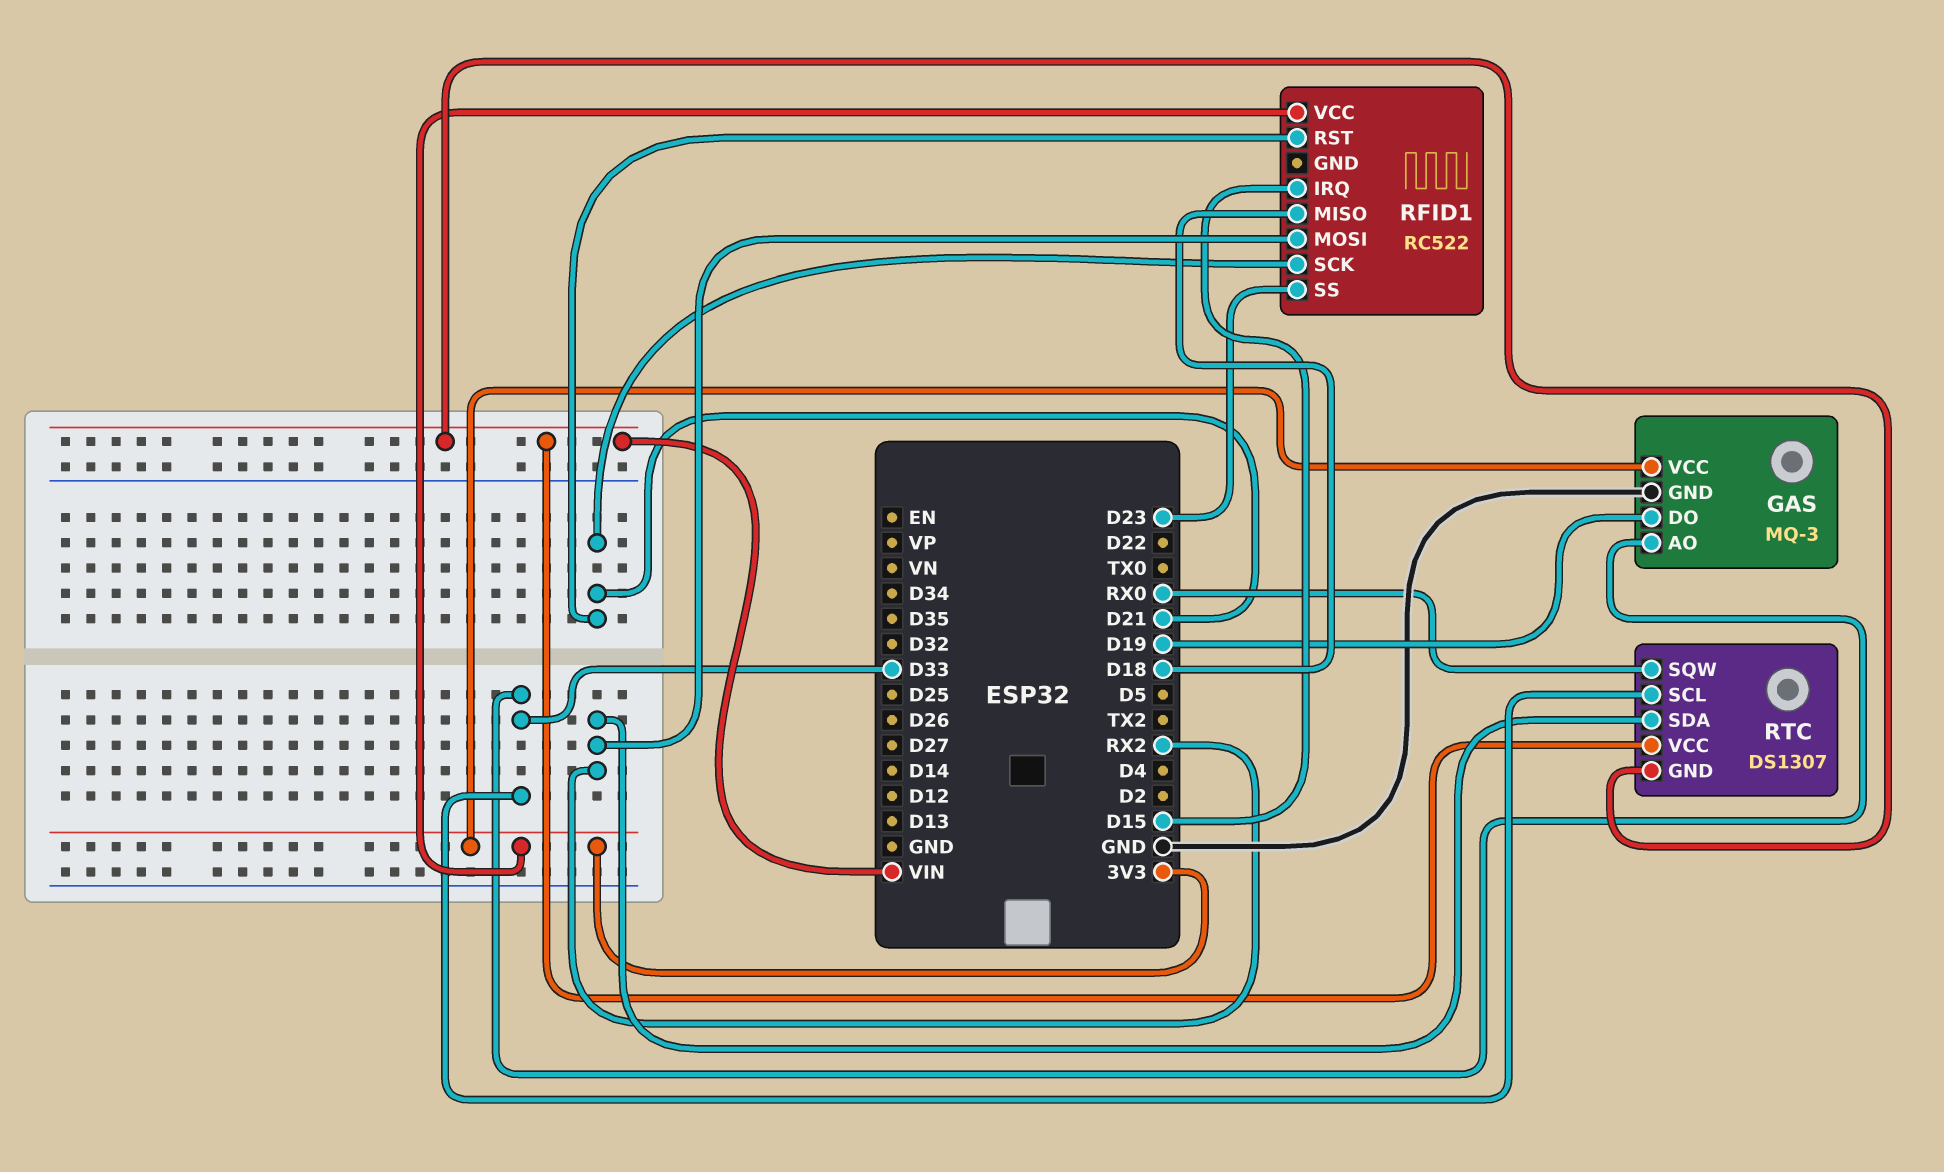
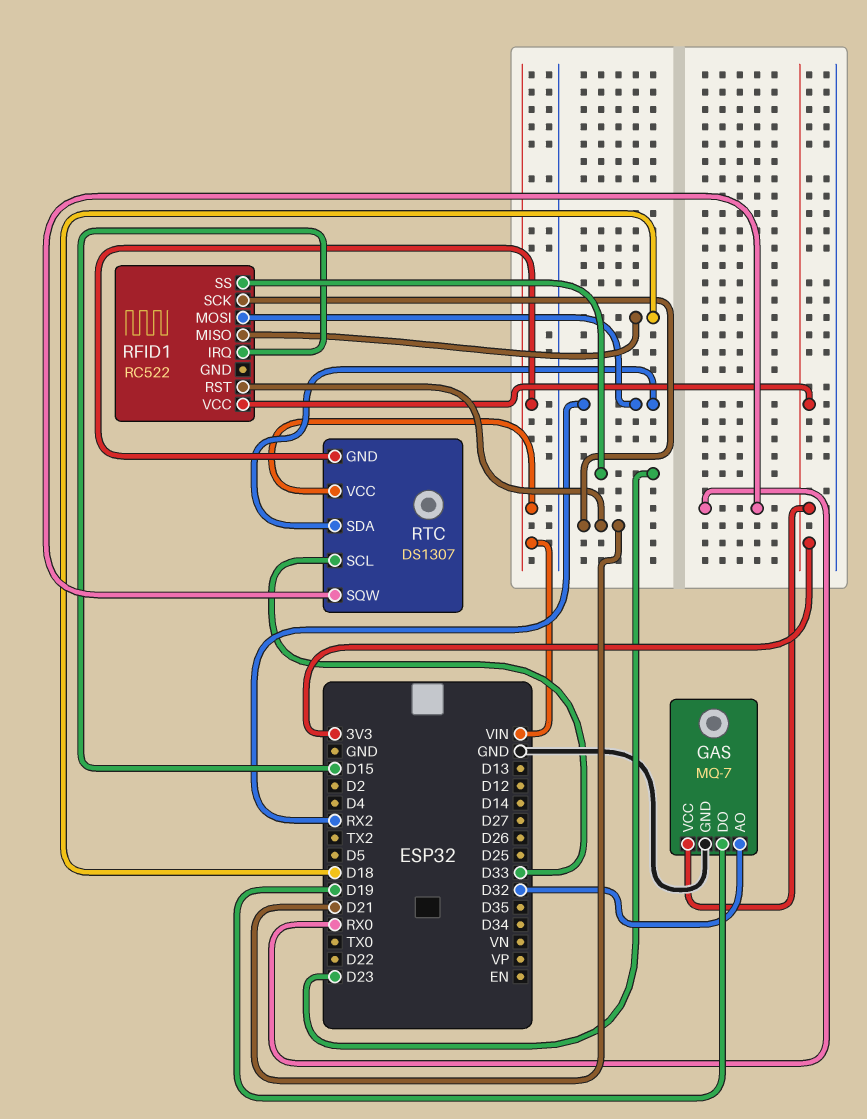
GAS: MQ-3 -> MQ-7
GAS pin AO: D33 -> D32

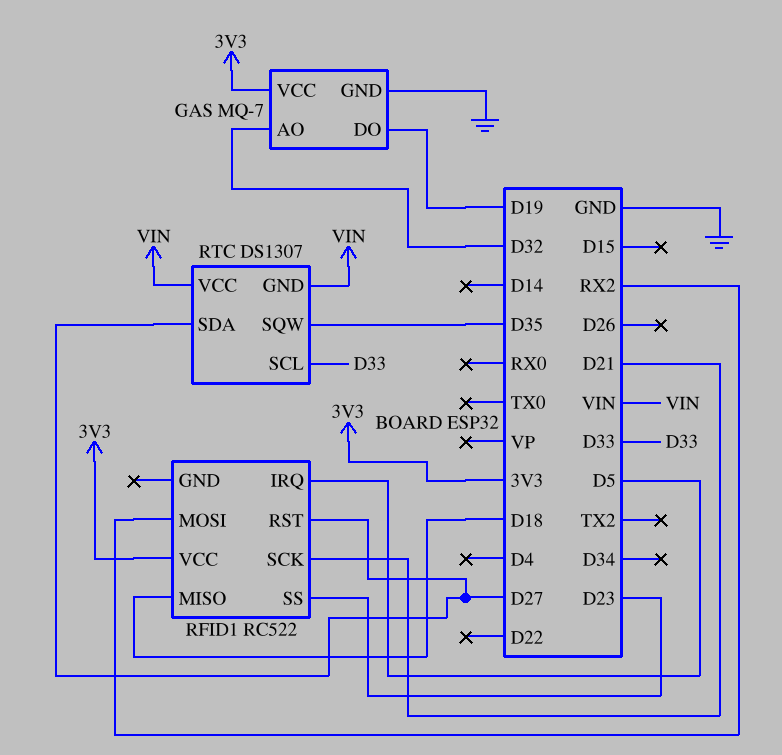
RFID1 pin IRQ: D15 -> D5
RFID1 pin RST: D21 -> D27
RTC pin SDA: RX2 -> D27
RTC pin SQW: RX0 -> D35

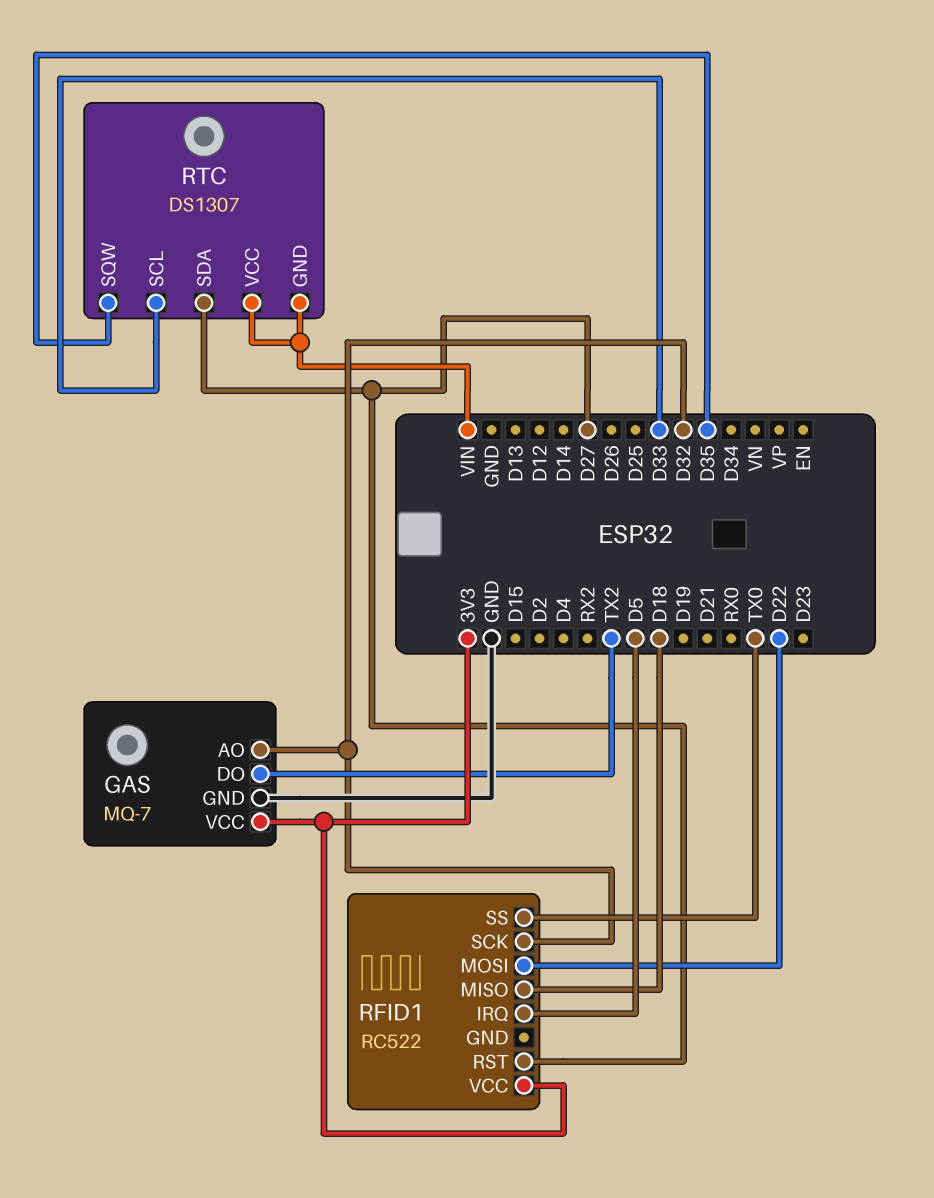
GAS pin DO: D19 -> TX2
RFID1 pin MOSI: RX2 -> D22
RFID1 pin SCK: D21 -> D32
RFID1 pin SS: D23 -> TX0

